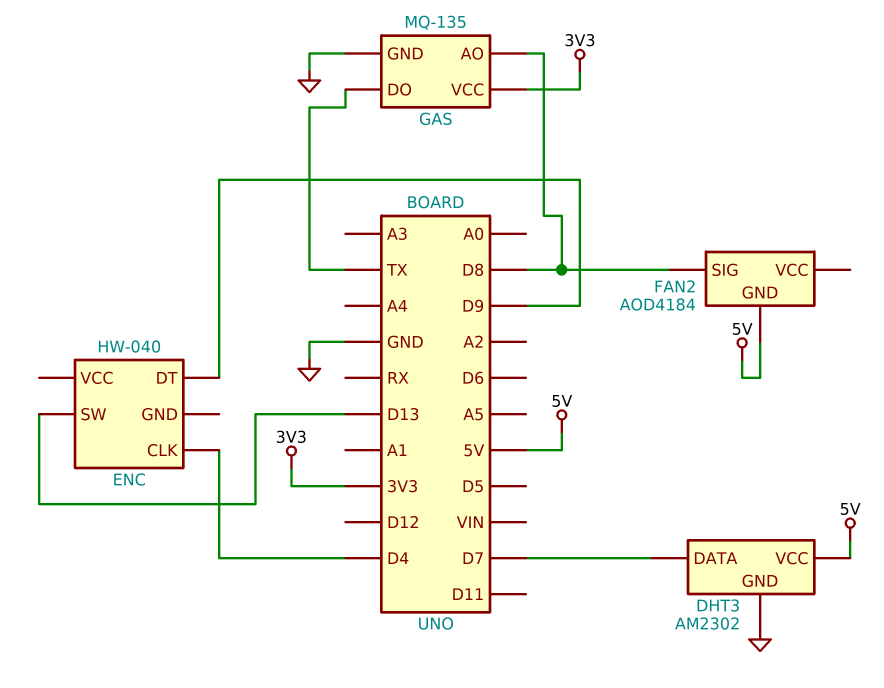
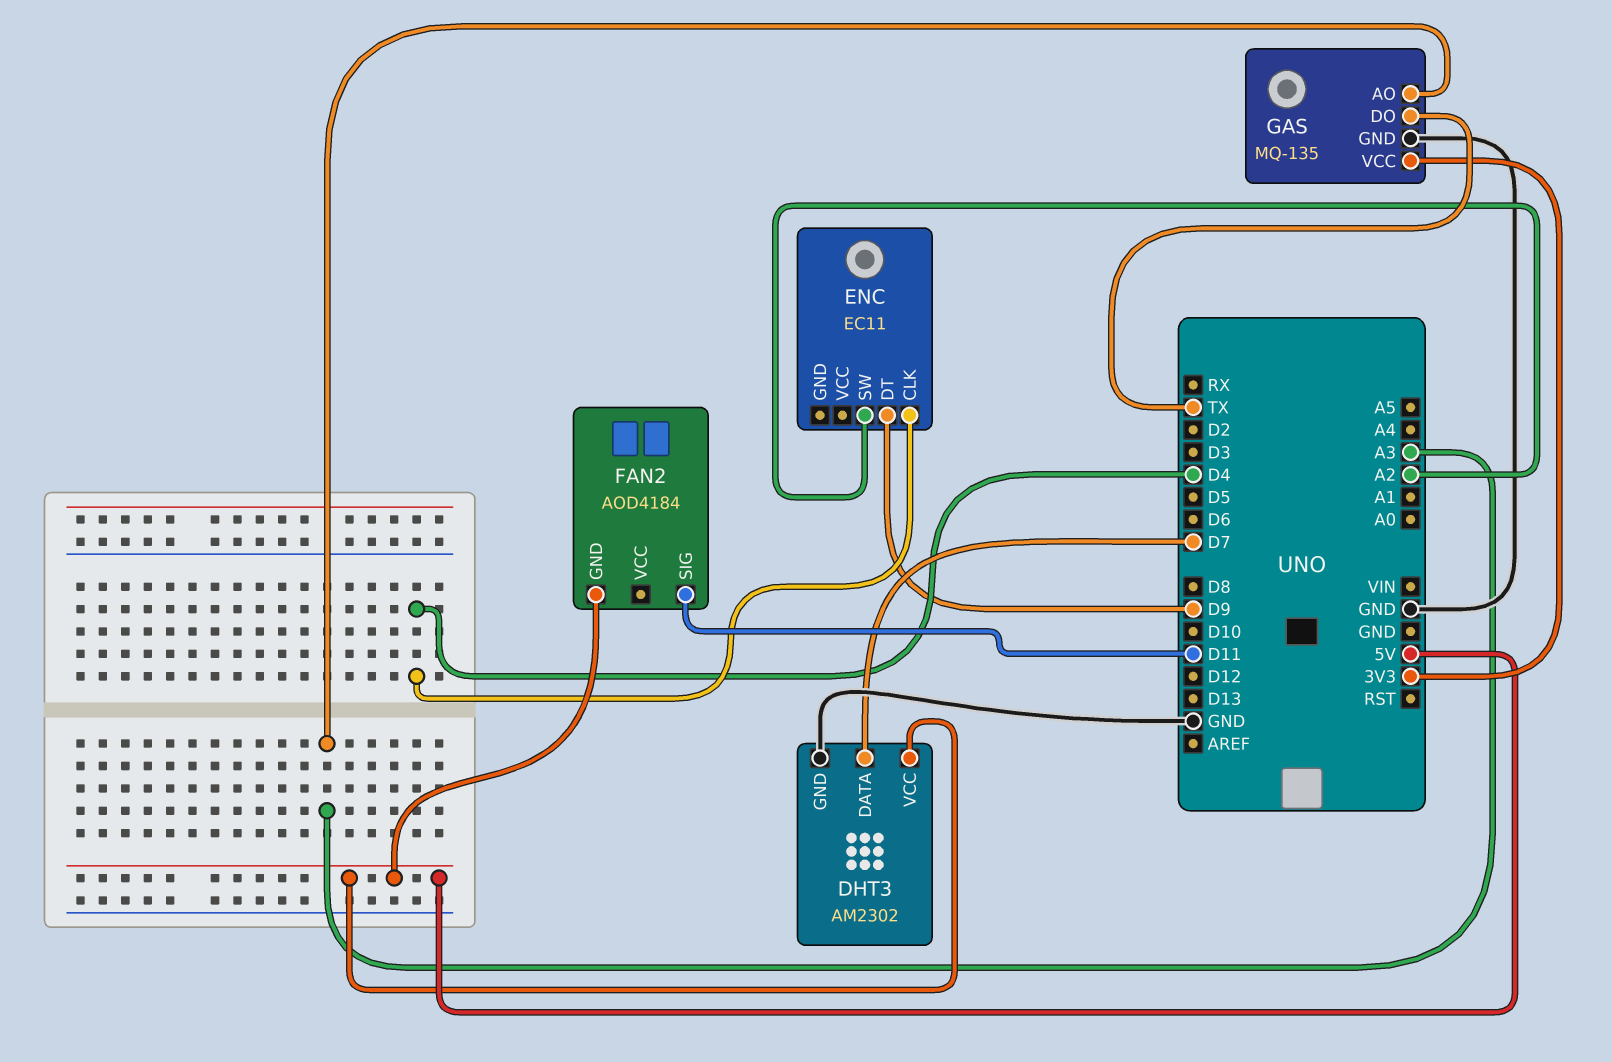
ENC: HW-040 -> EC11
ENC pin SW: D13 -> A2
FAN2 pin SIG: D8 -> D11
GAS pin AO: D8 -> A3

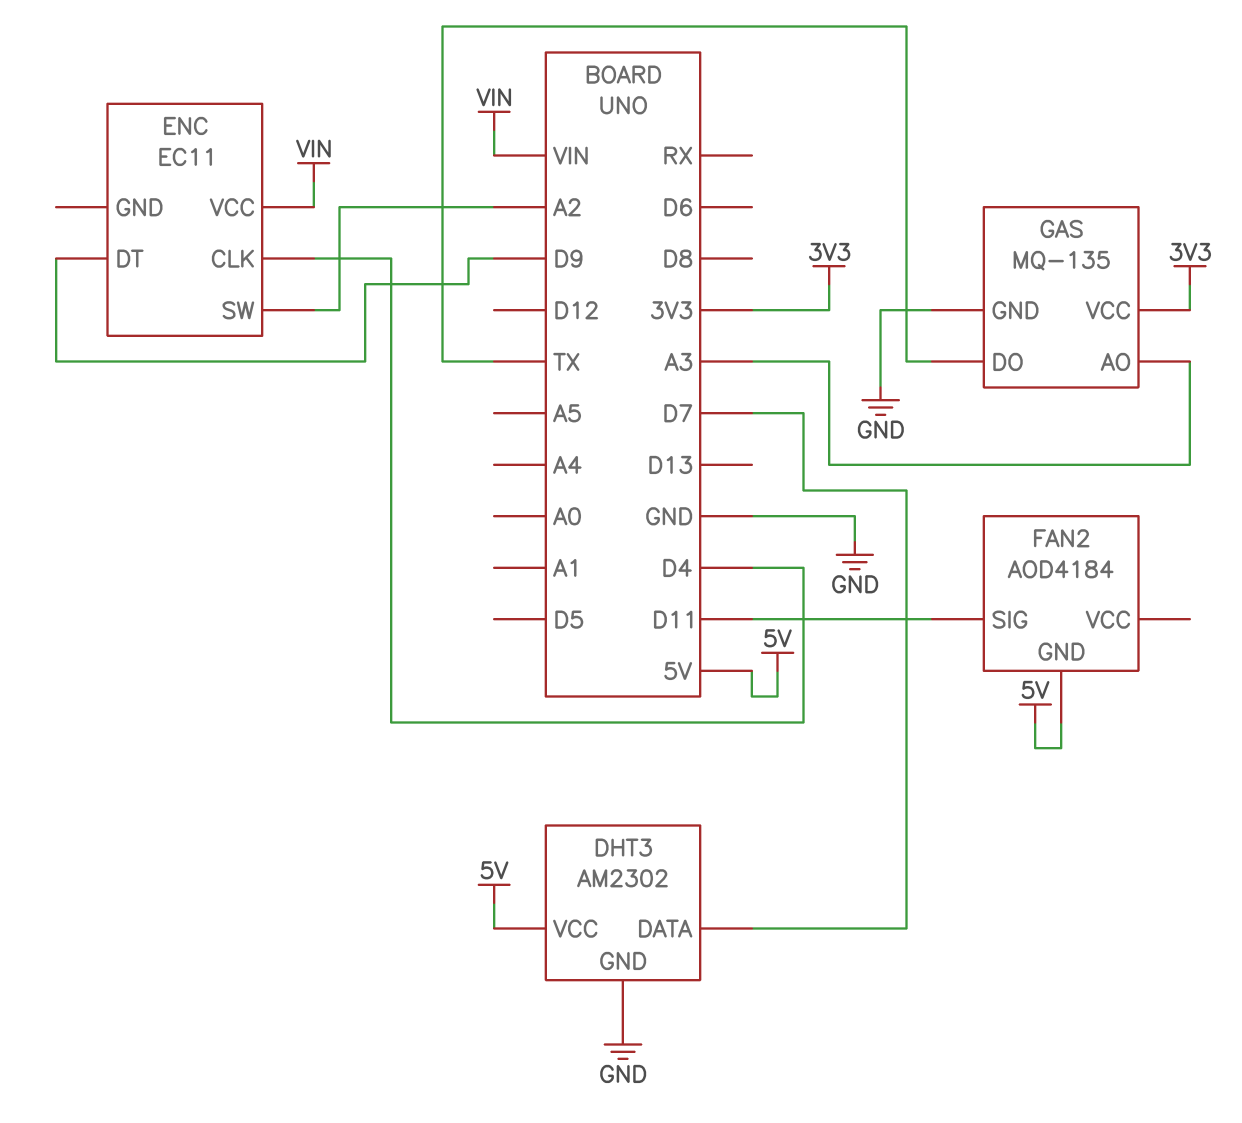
ENC pin VCC: none -> VIN

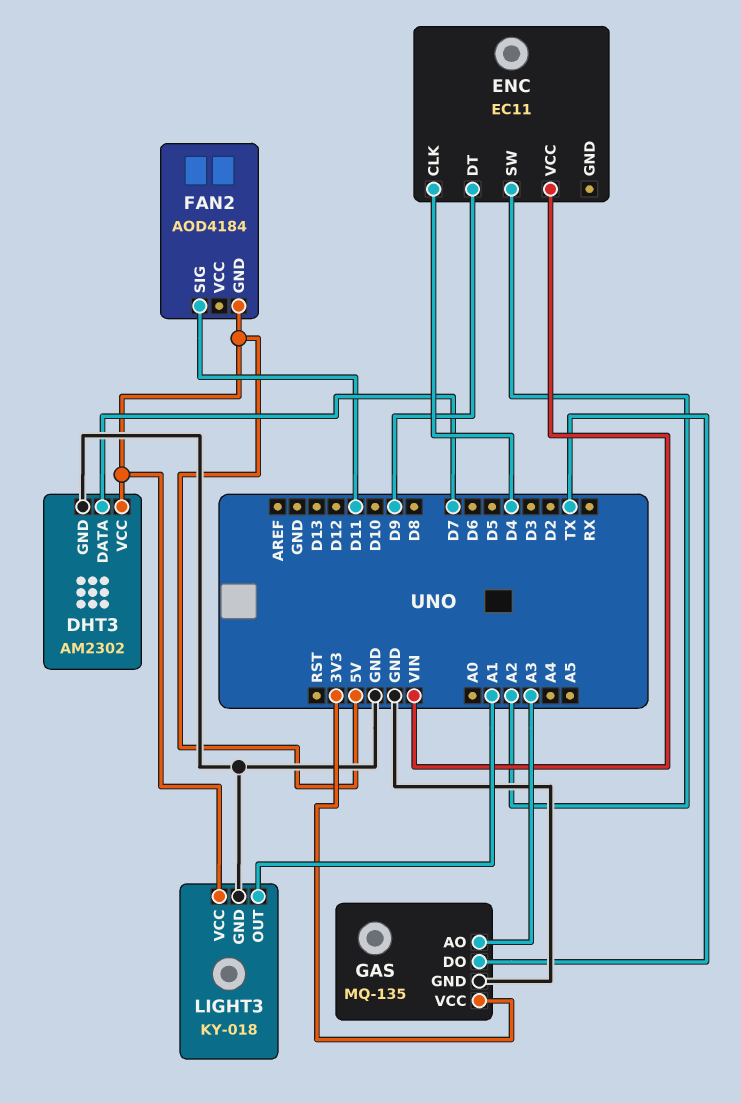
LIGHT3: none -> KY-018
LIGHT3 pin GND: none -> GND
LIGHT3 pin OUT: none -> A1
LIGHT3 pin VCC: none -> 5V

